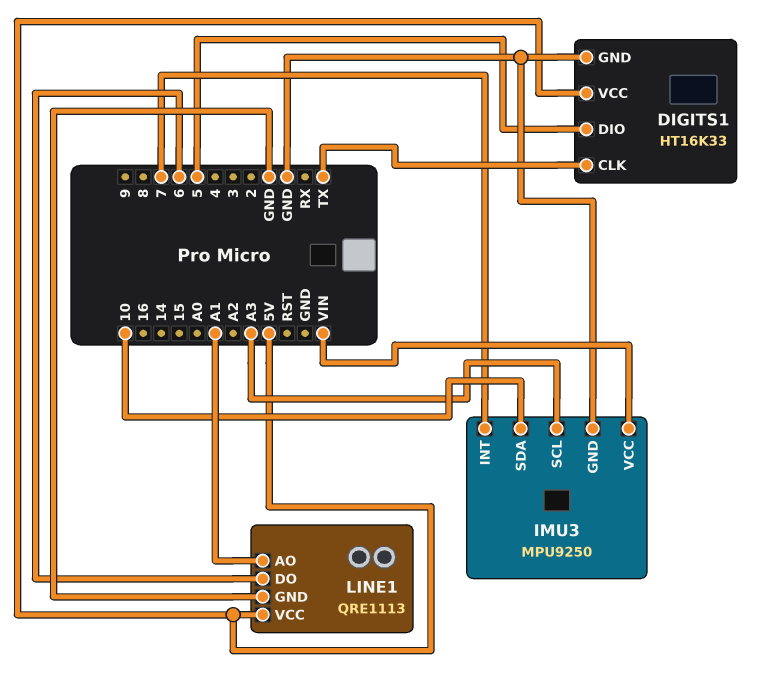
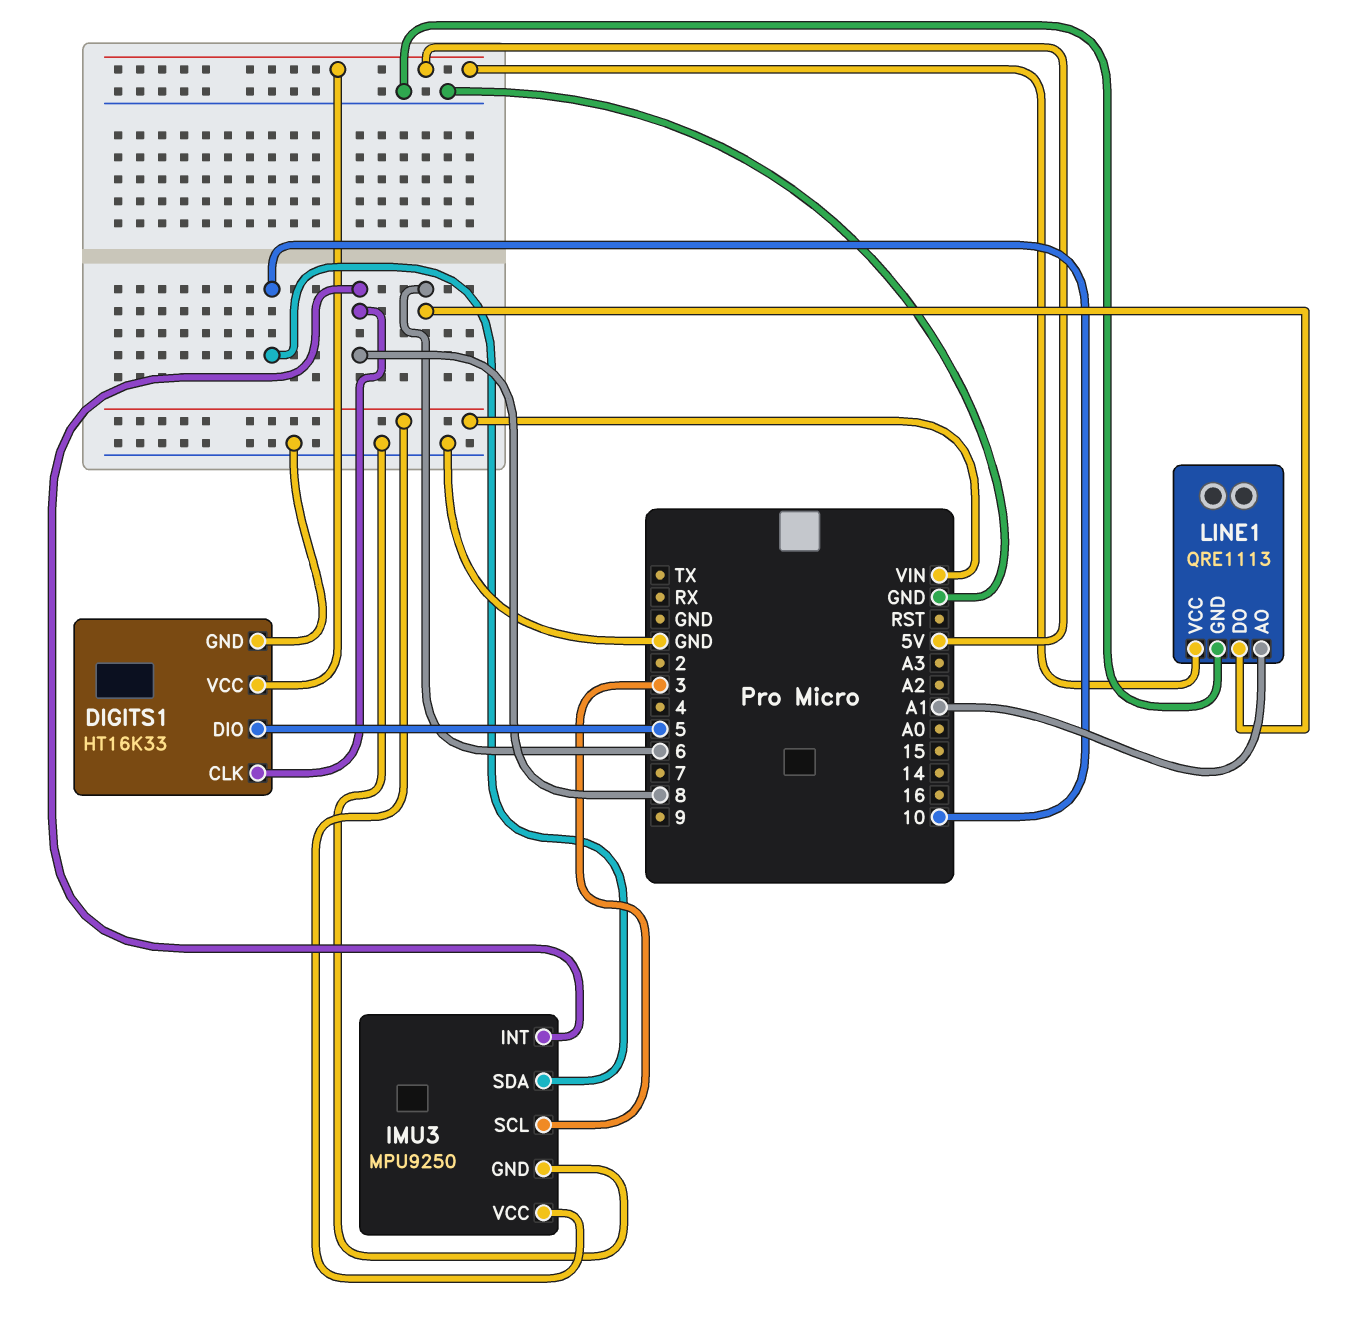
DIGITS1 pin CLK: TX -> 8
IMU3 pin INT: 7 -> 8
IMU3 pin SCL: A3 -> 3

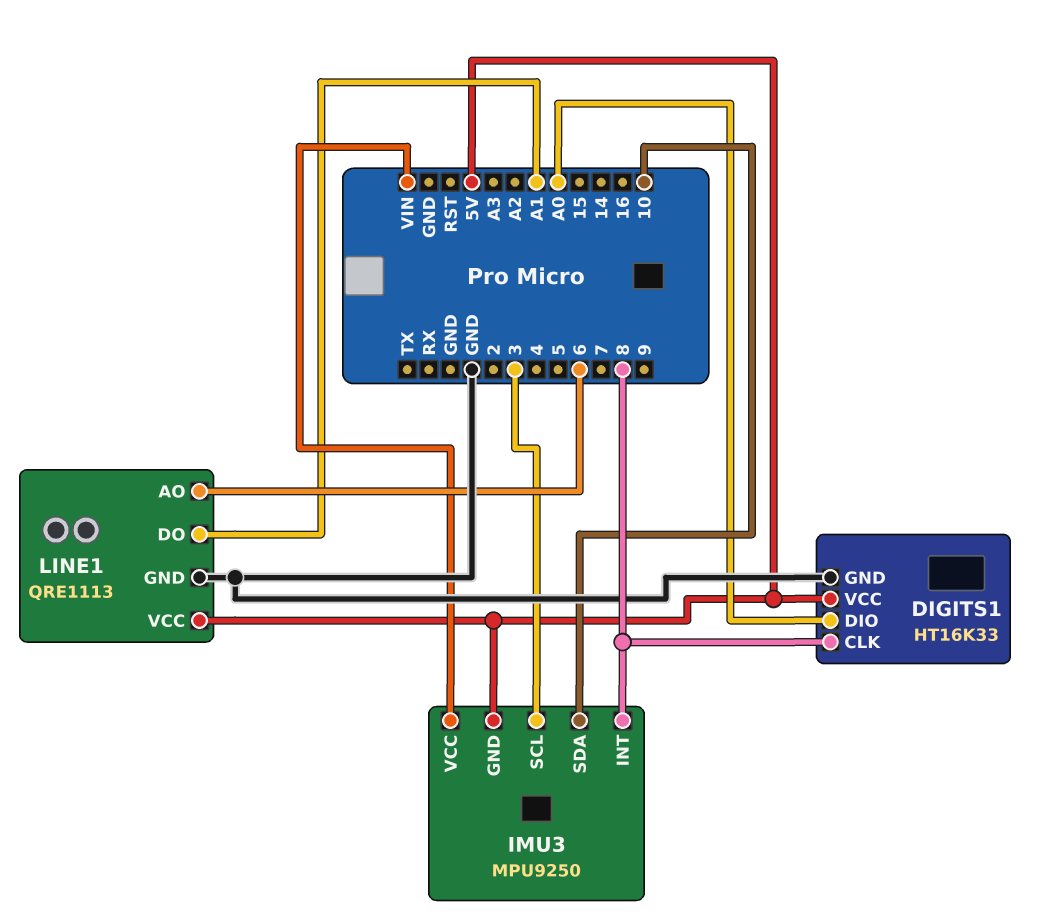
DIGITS1 pin DIO: 5 -> A0
IMU3 pin GND: GND -> 5V
LINE1 pin AO: A1 -> 6
LINE1 pin DO: 6 -> A1

